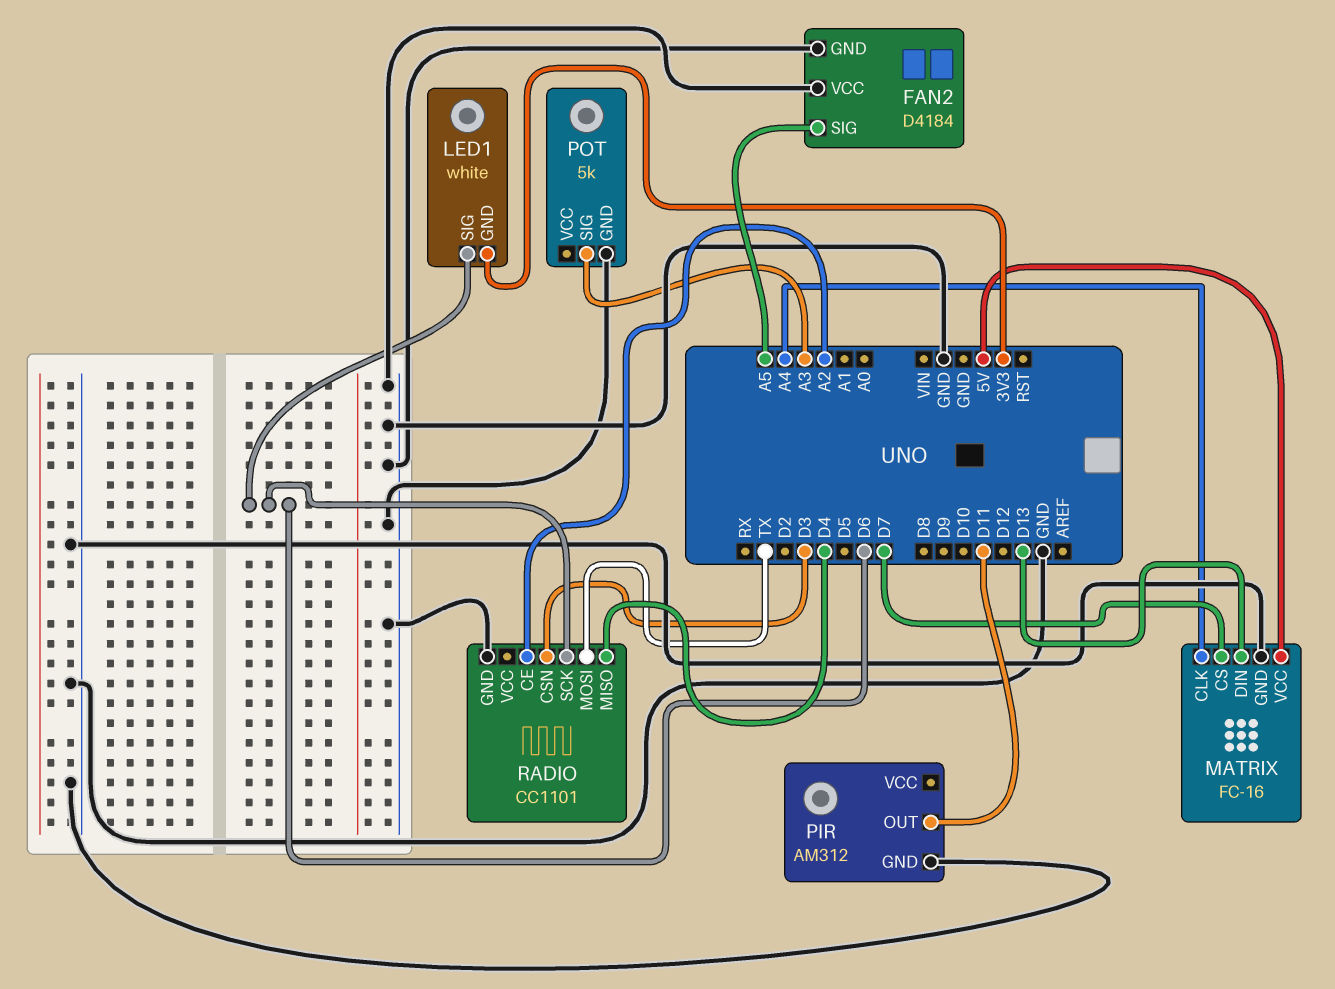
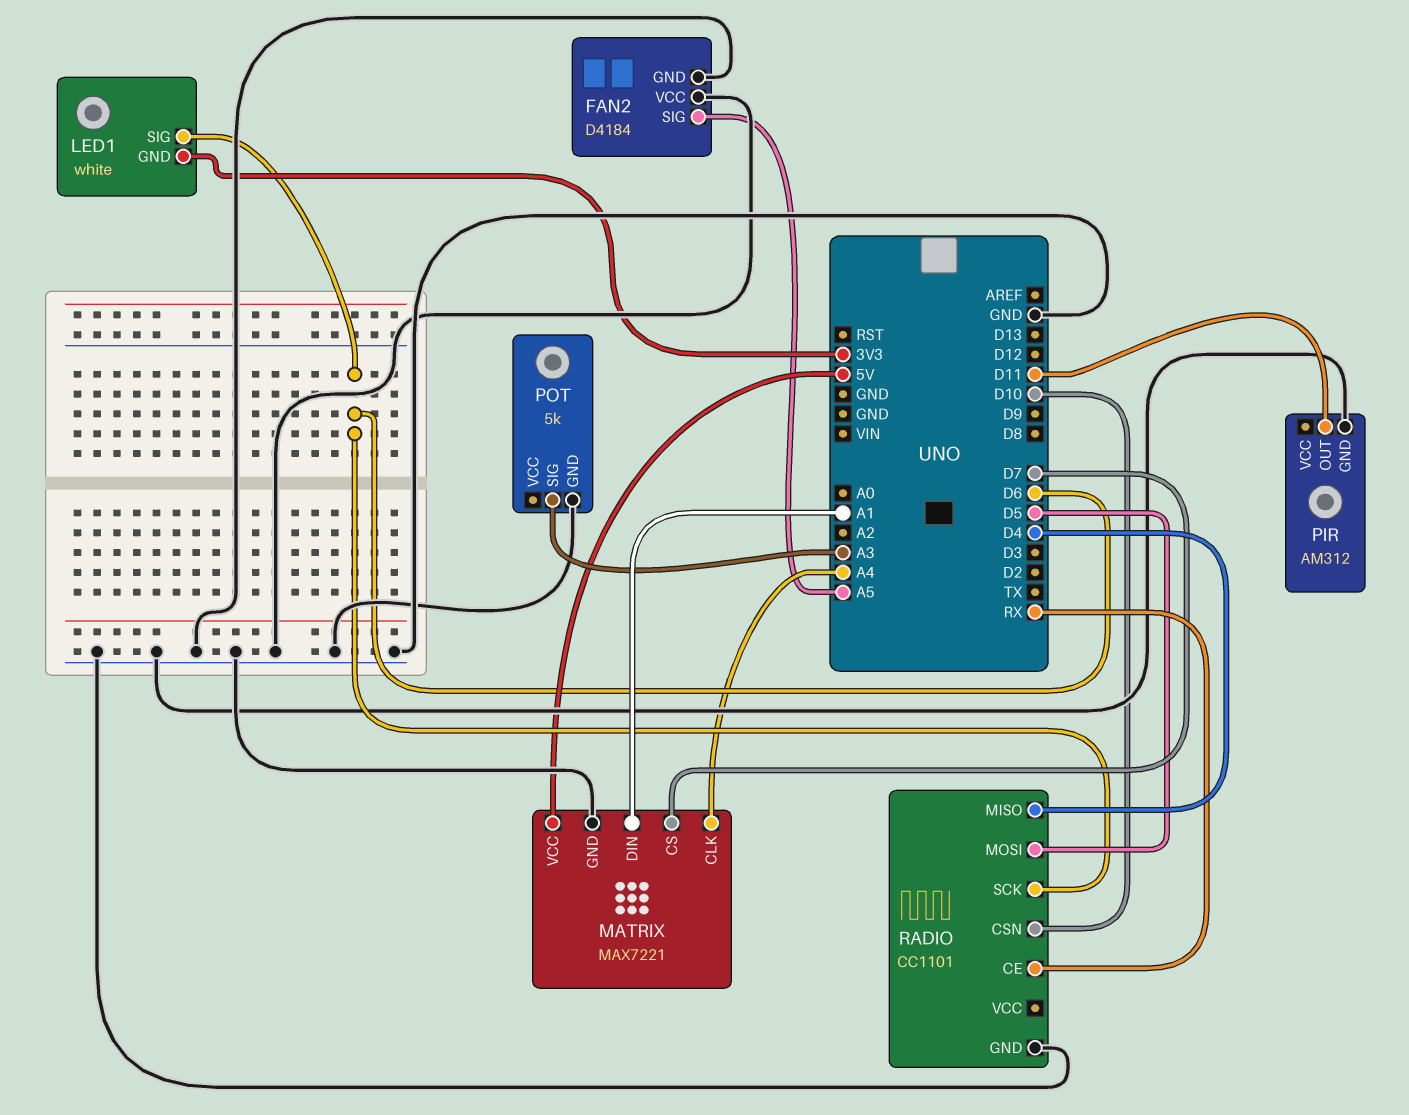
MATRIX: FC-16 -> MAX7221
MATRIX pin DIN: D13 -> A1
RADIO pin CE: A2 -> RX
RADIO pin CSN: D3 -> D10
RADIO pin MOSI: TX -> D5

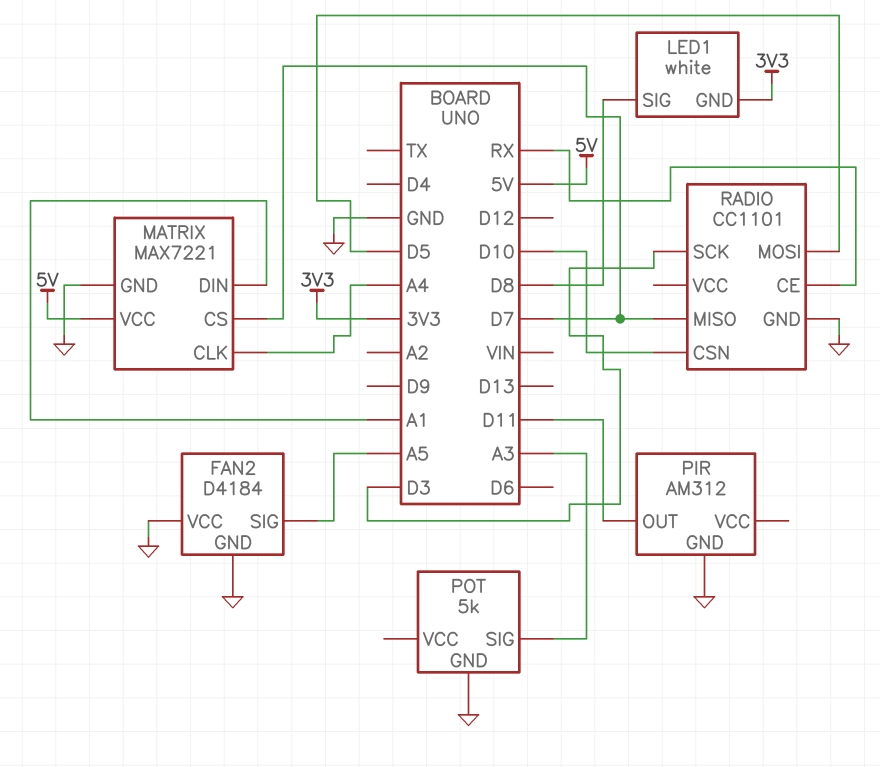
LED1 pin SIG: D6 -> D8
RADIO pin MISO: D4 -> D7
RADIO pin SCK: D6 -> D3

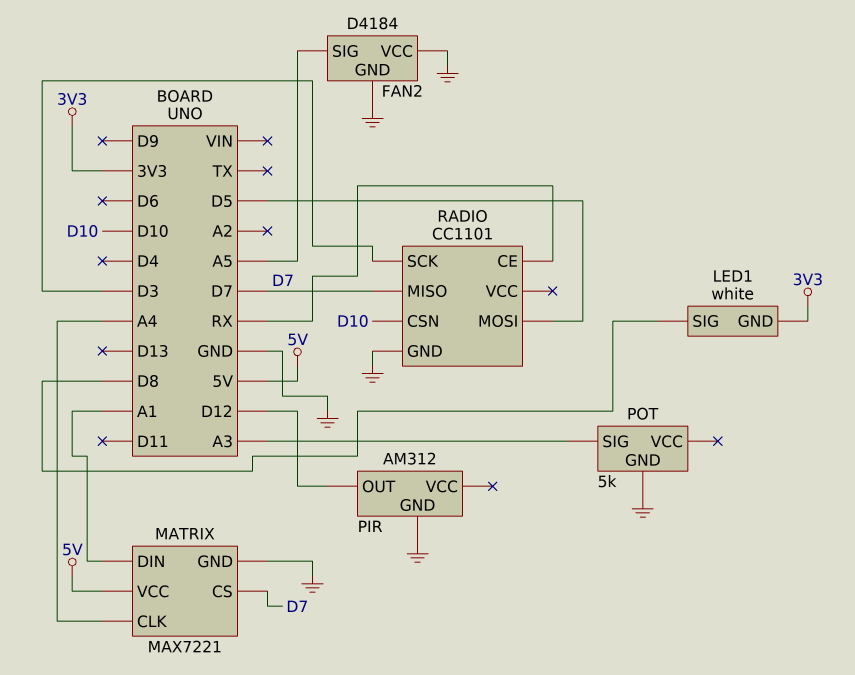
PIR pin OUT: D11 -> D12

